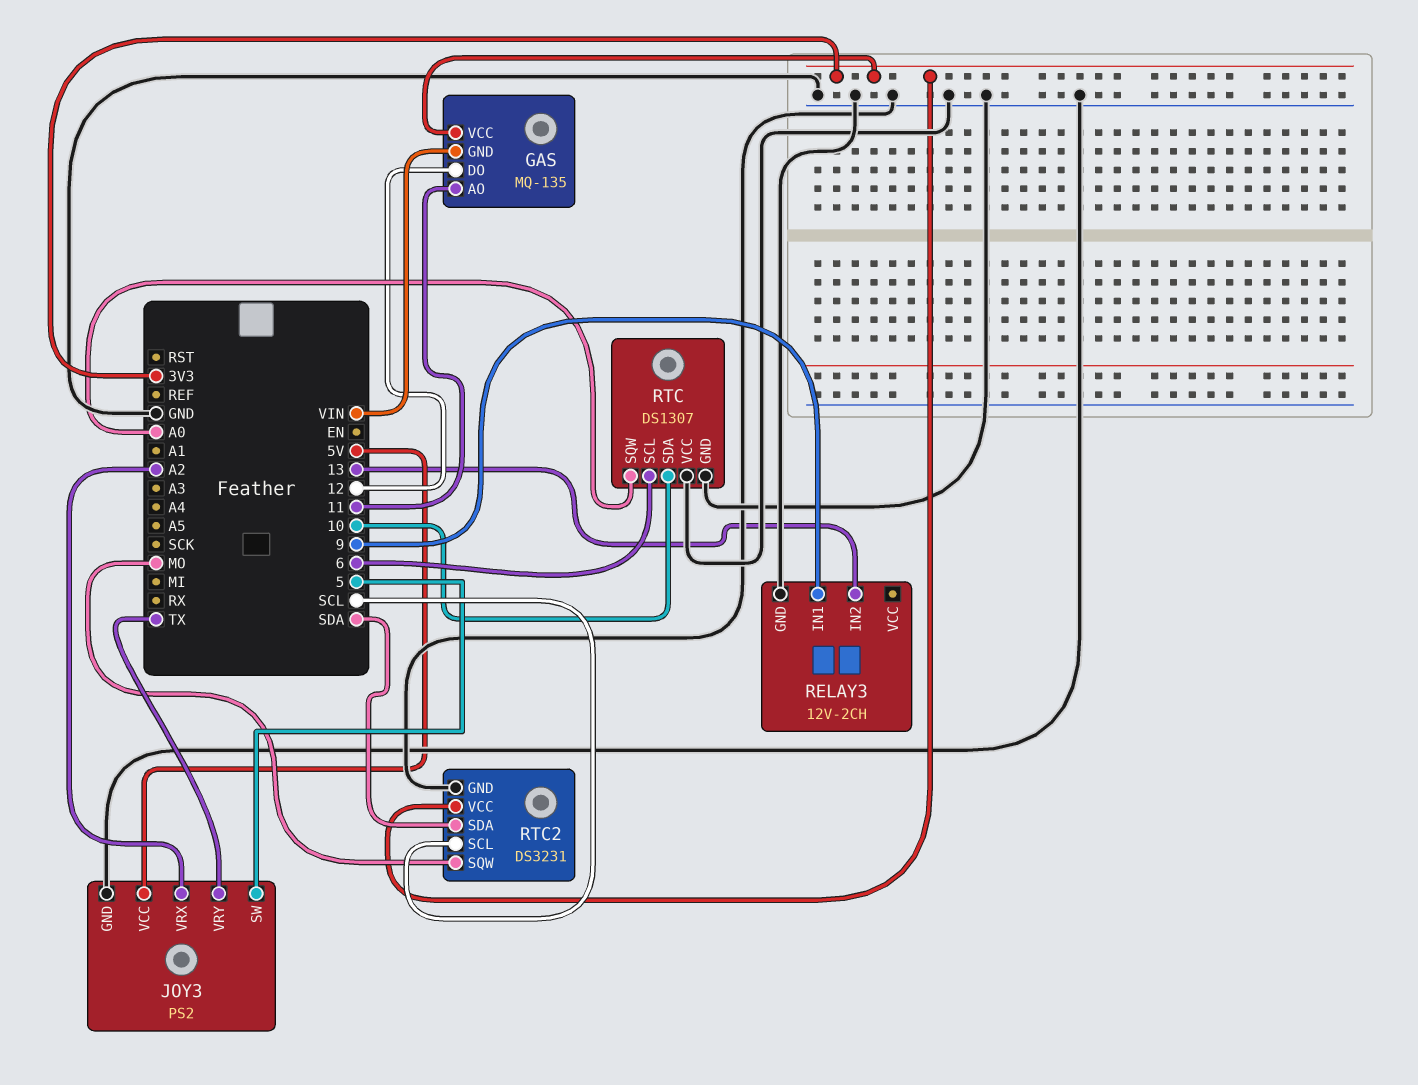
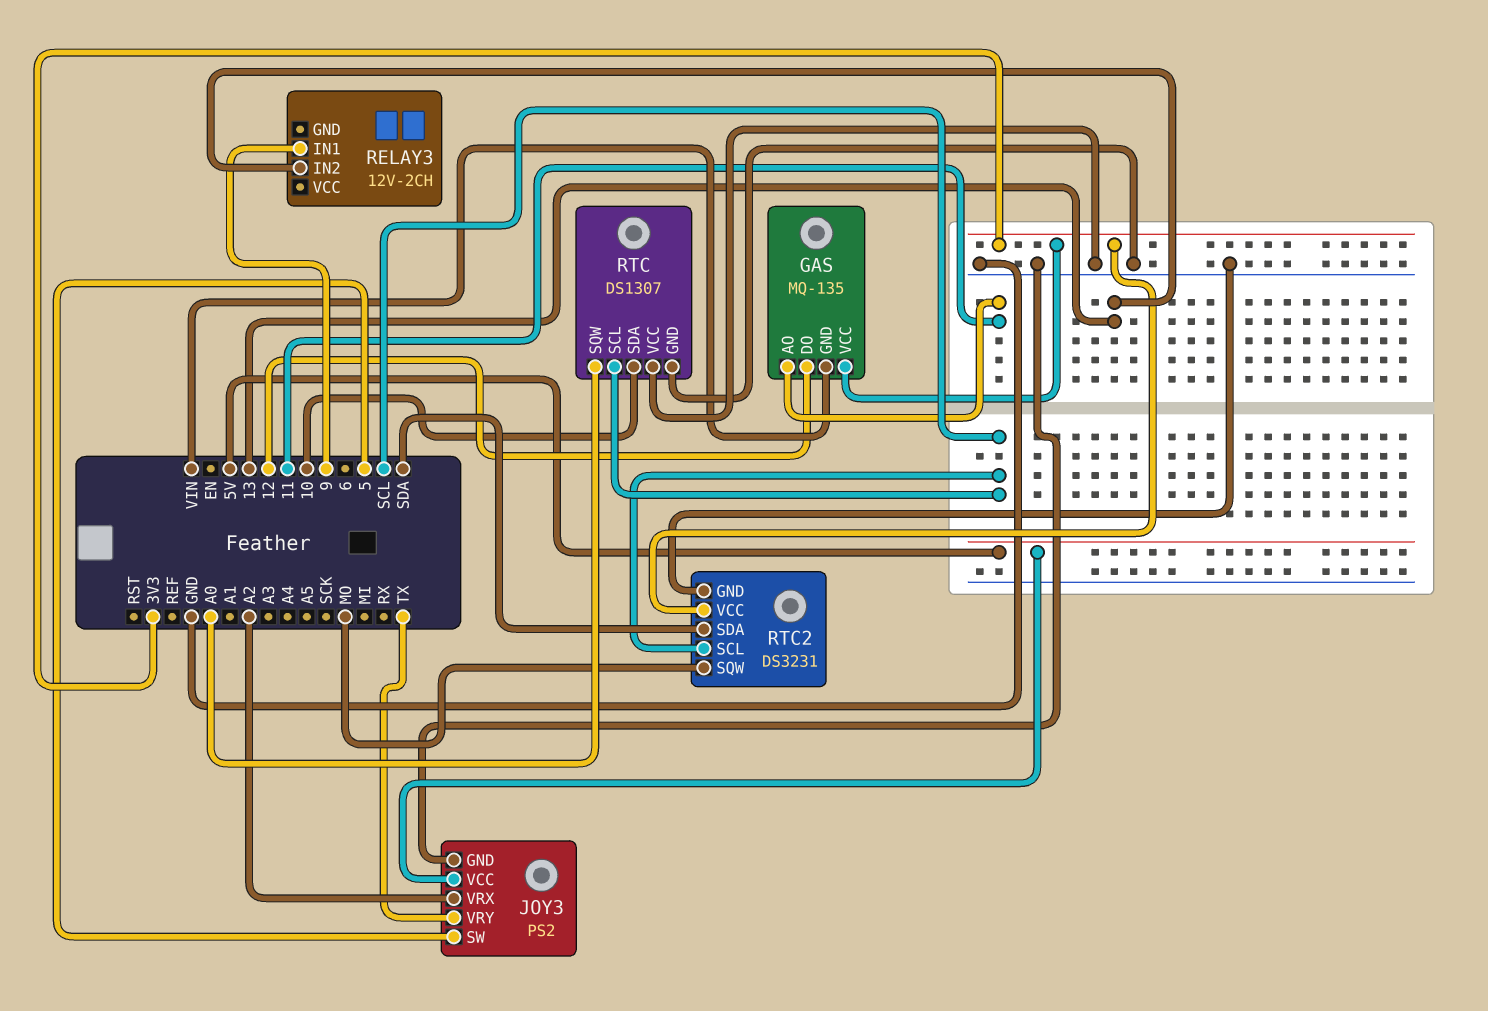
RELAY3 pin GND: GND -> none
RTC pin SCL: 6 -> SCL

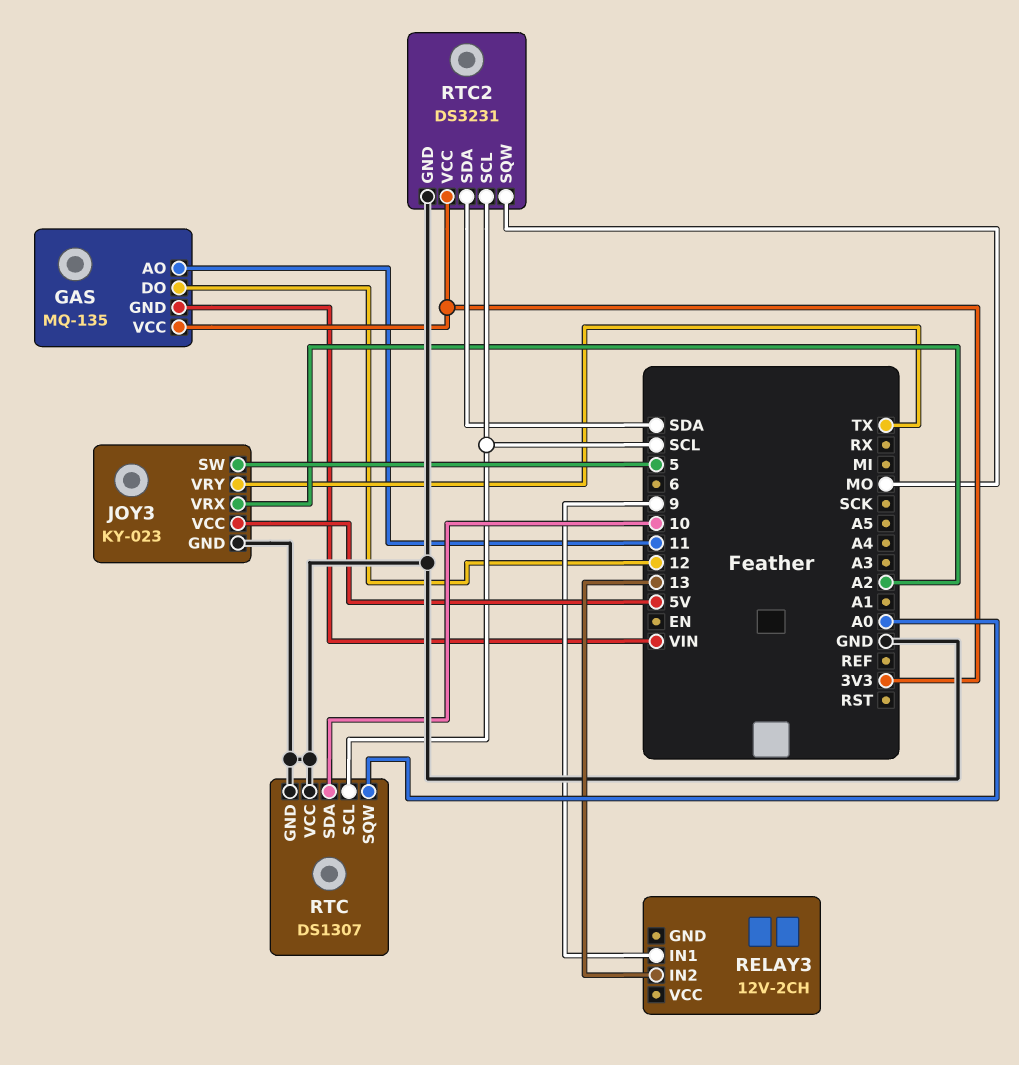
JOY3: PS2 -> KY-023

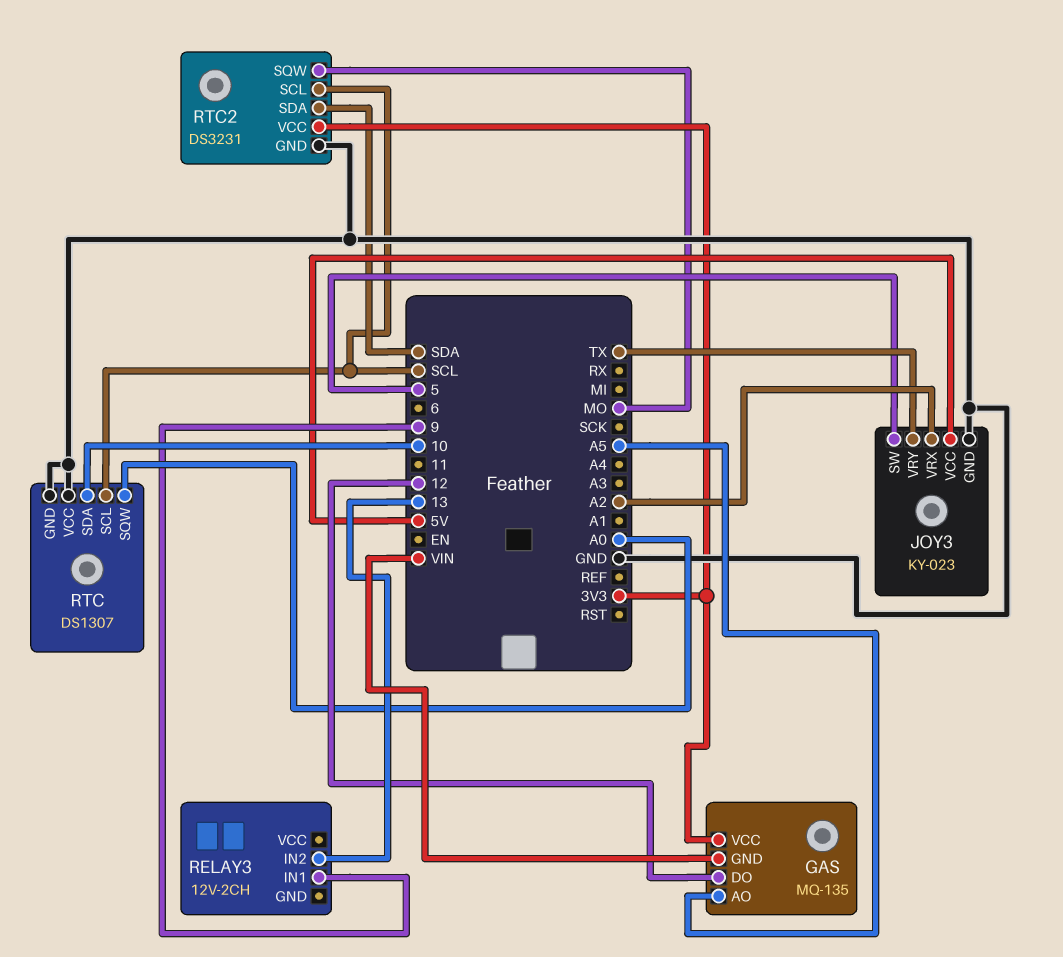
GAS pin AO: 11 -> A5

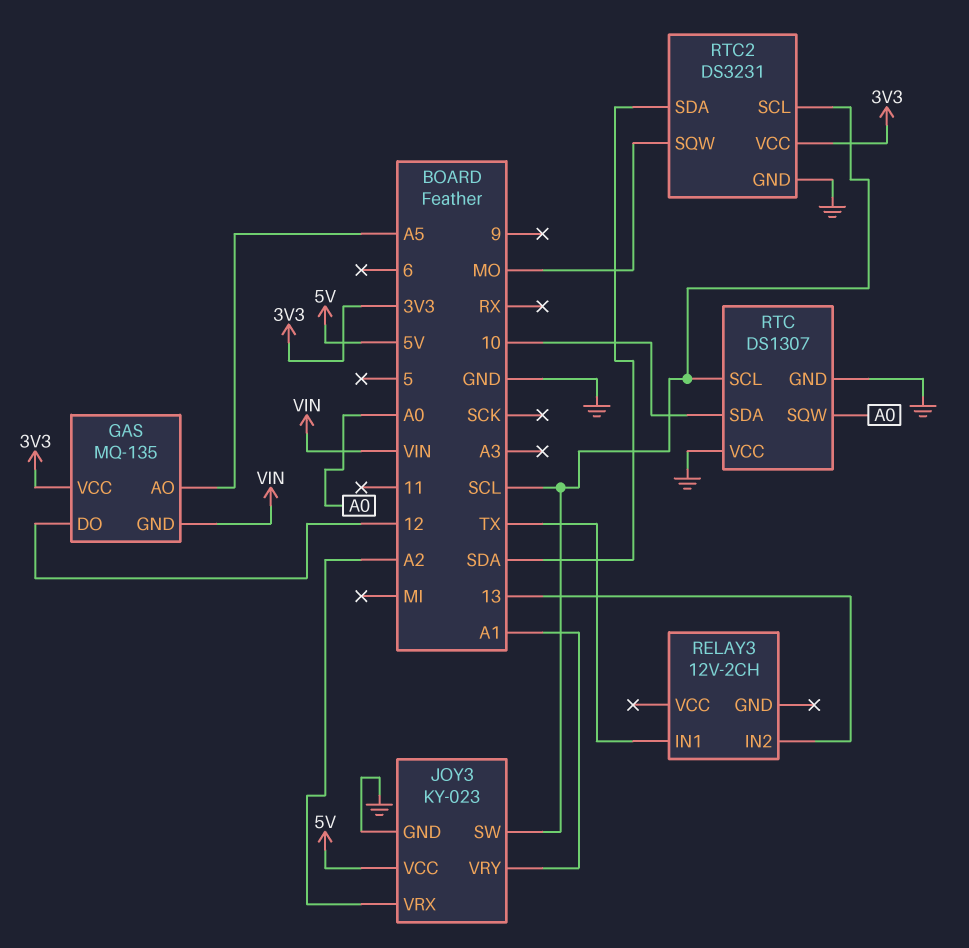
JOY3 pin SW: 5 -> SCL
JOY3 pin VRY: TX -> A1
RELAY3 pin IN1: 9 -> TX

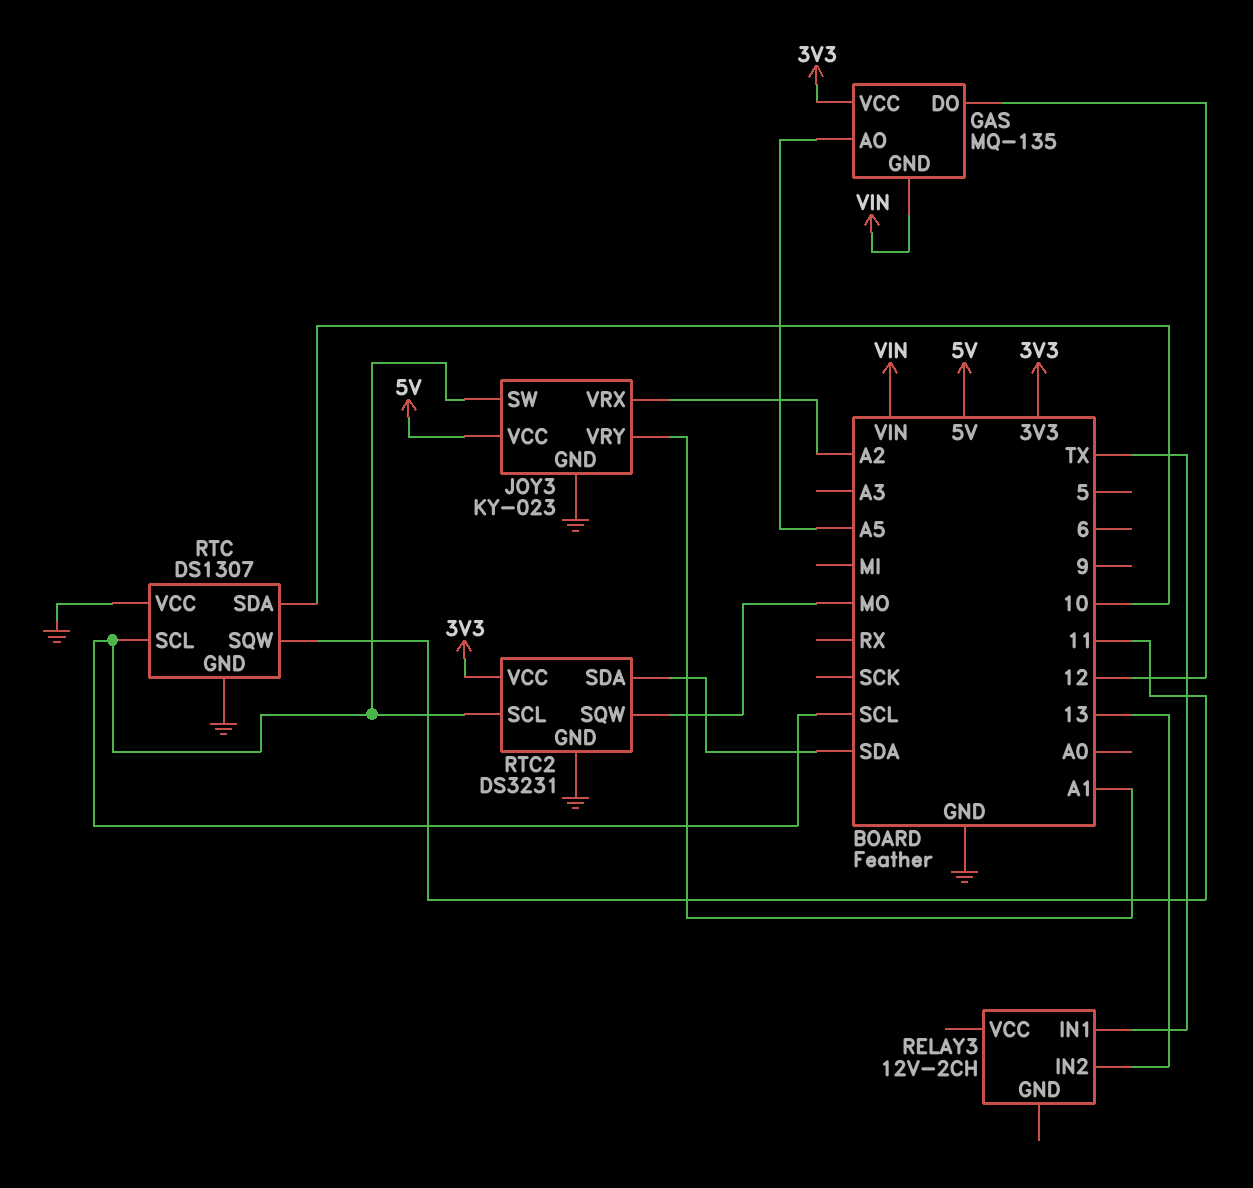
RTC pin SQW: A0 -> 11

